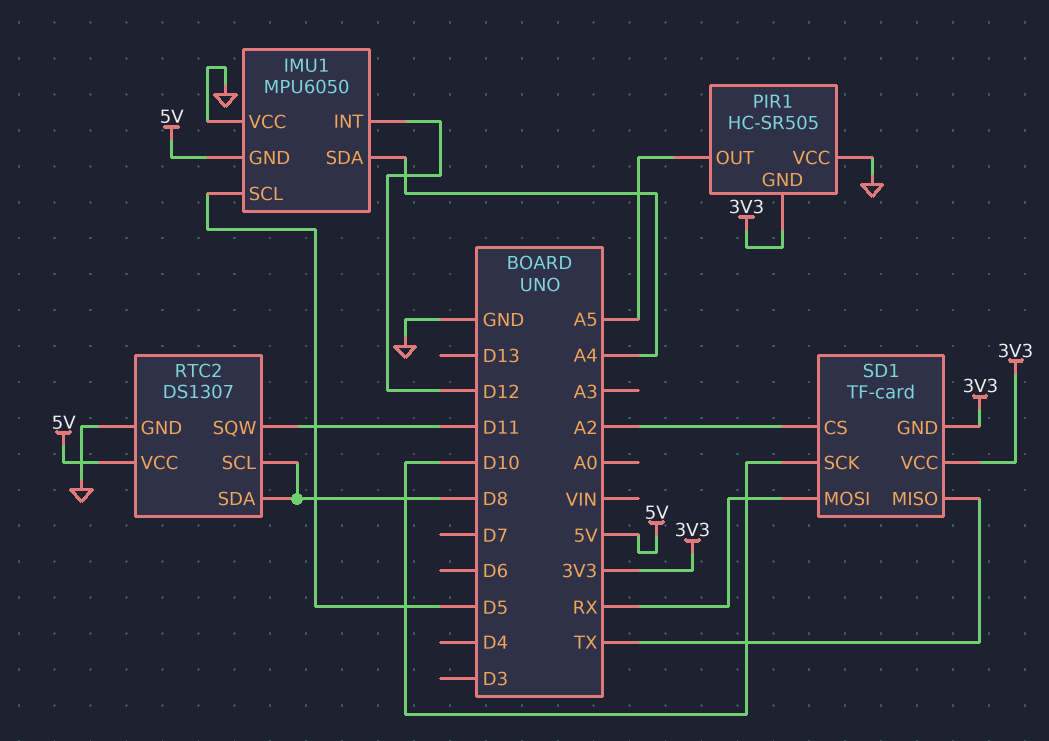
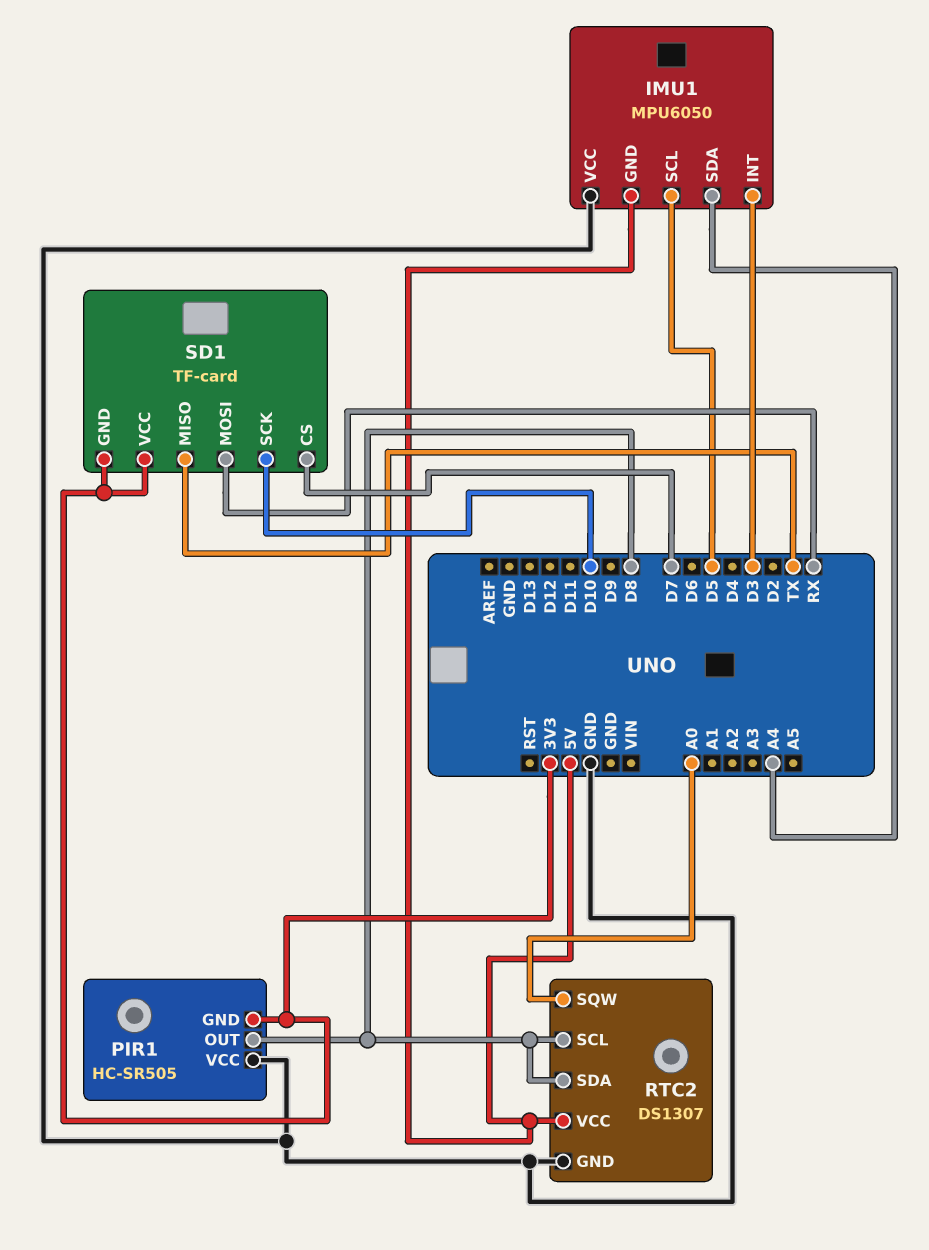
IMU1 pin INT: D12 -> D3
PIR1 pin OUT: A5 -> D8
RTC2 pin SQW: D11 -> A0
SD1 pin CS: A2 -> D7

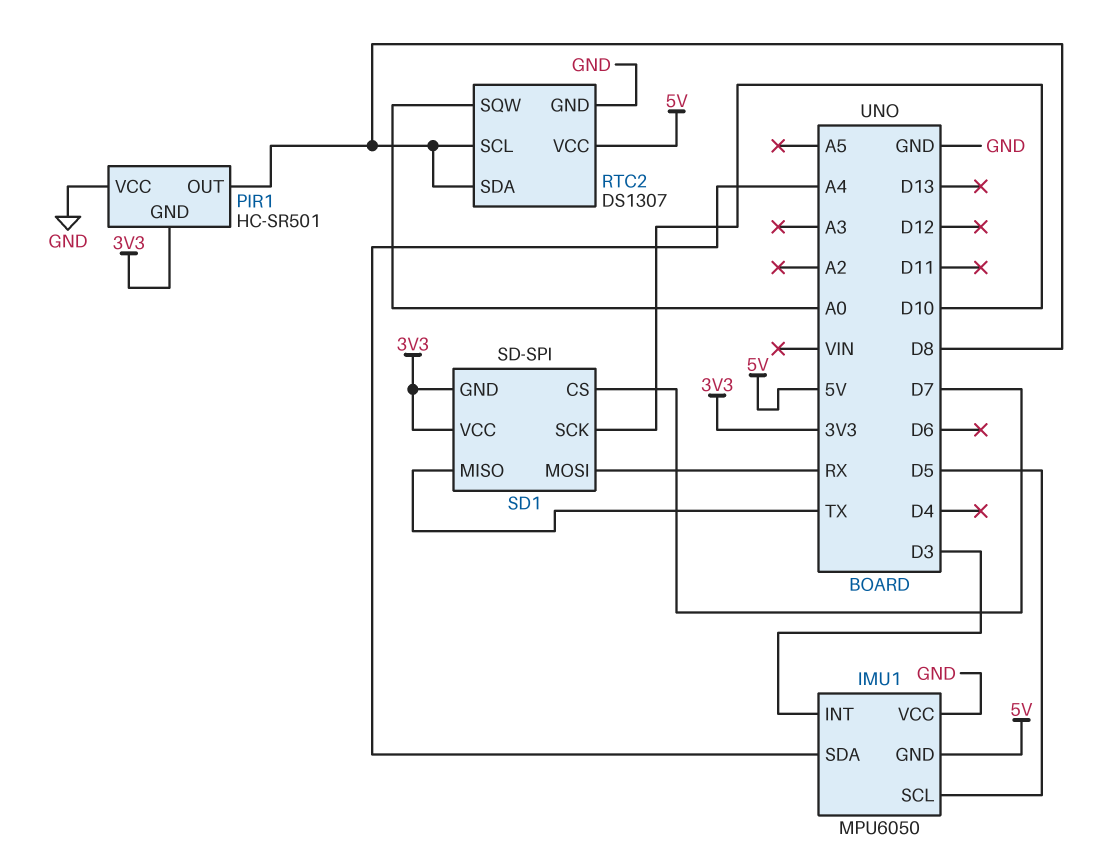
PIR1: HC-SR505 -> HC-SR501
SD1: TF-card -> SD-SPI

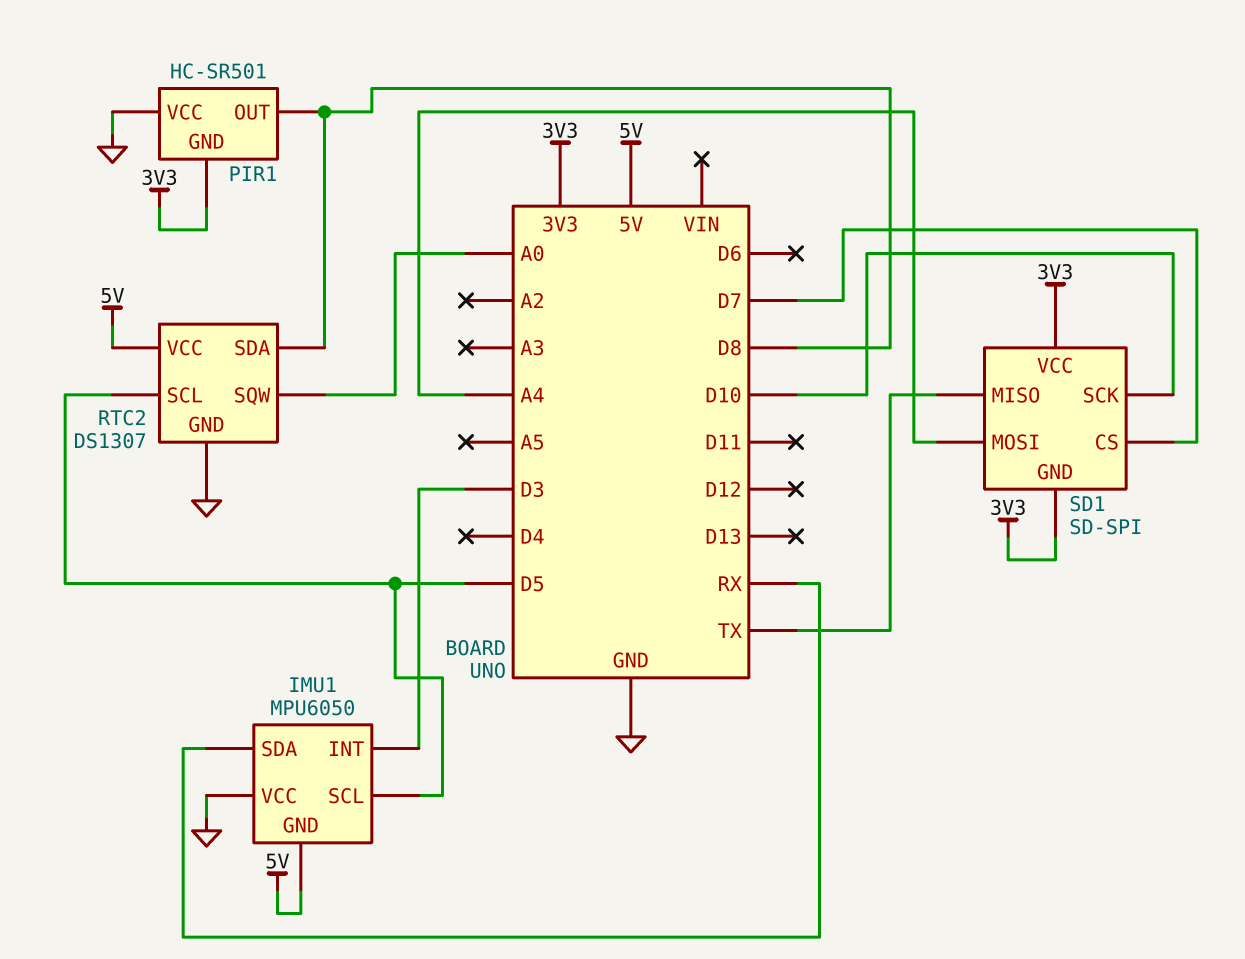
IMU1 pin SDA: A4 -> RX
RTC2 pin SCL: D8 -> D5
SD1 pin MOSI: RX -> A4

